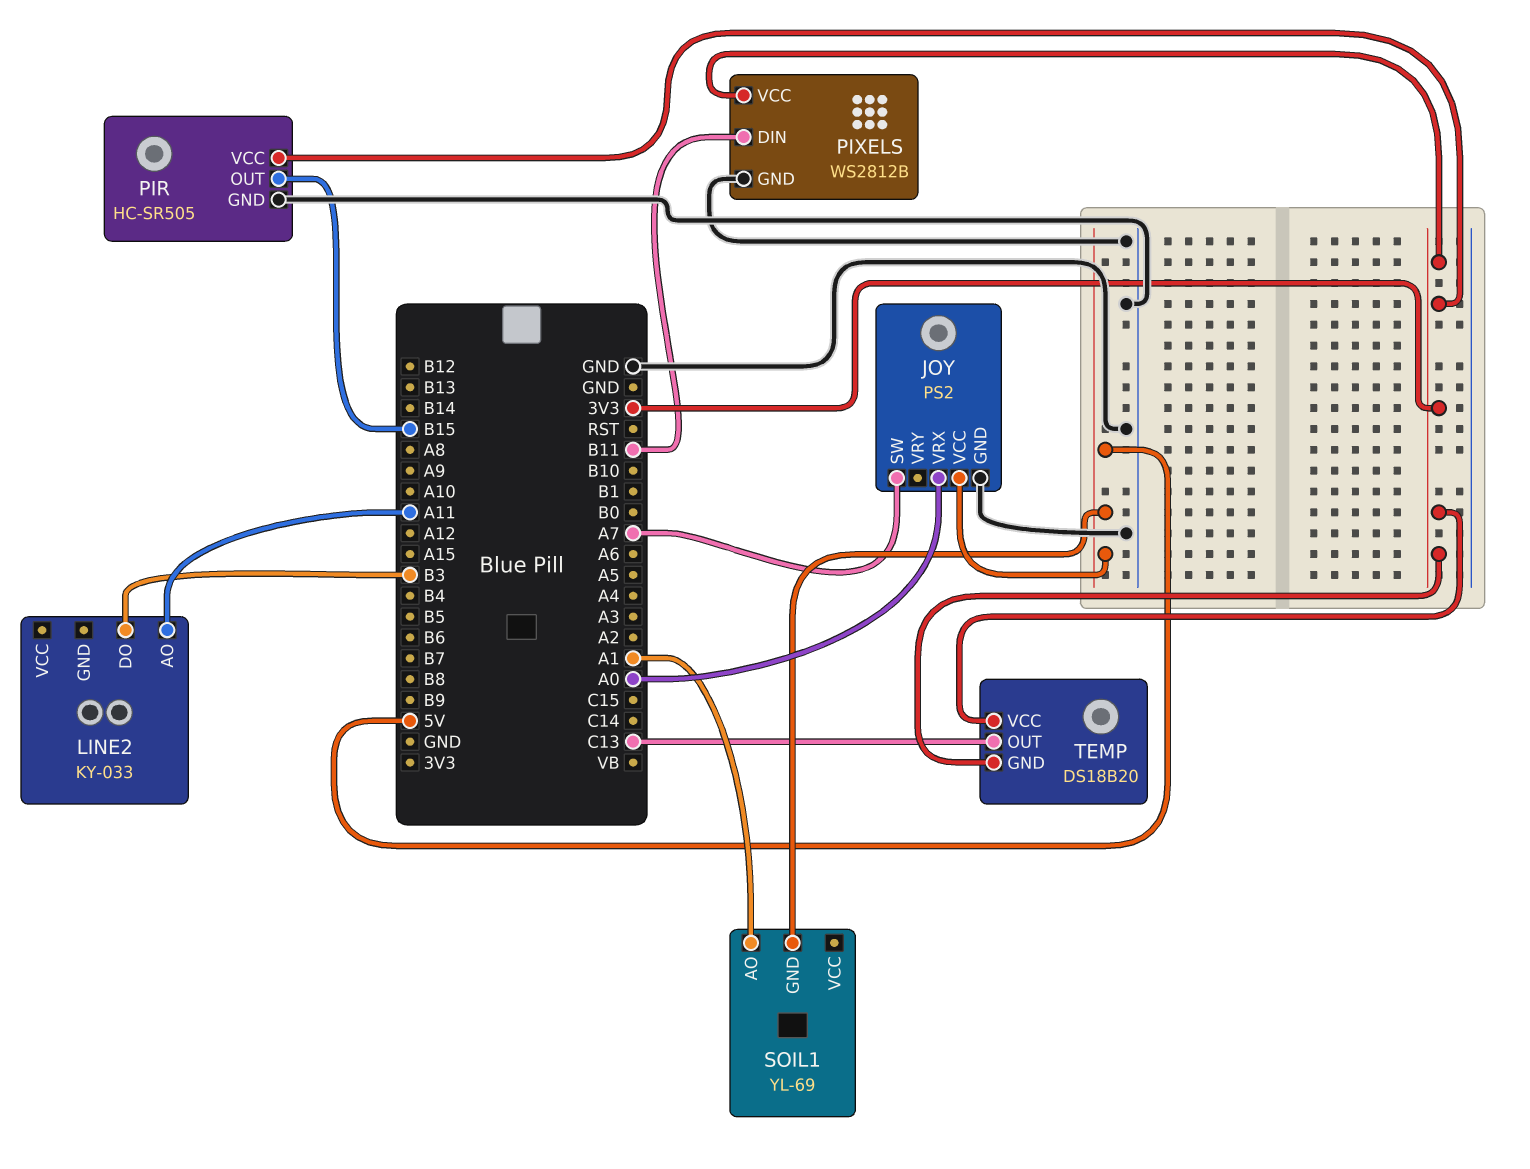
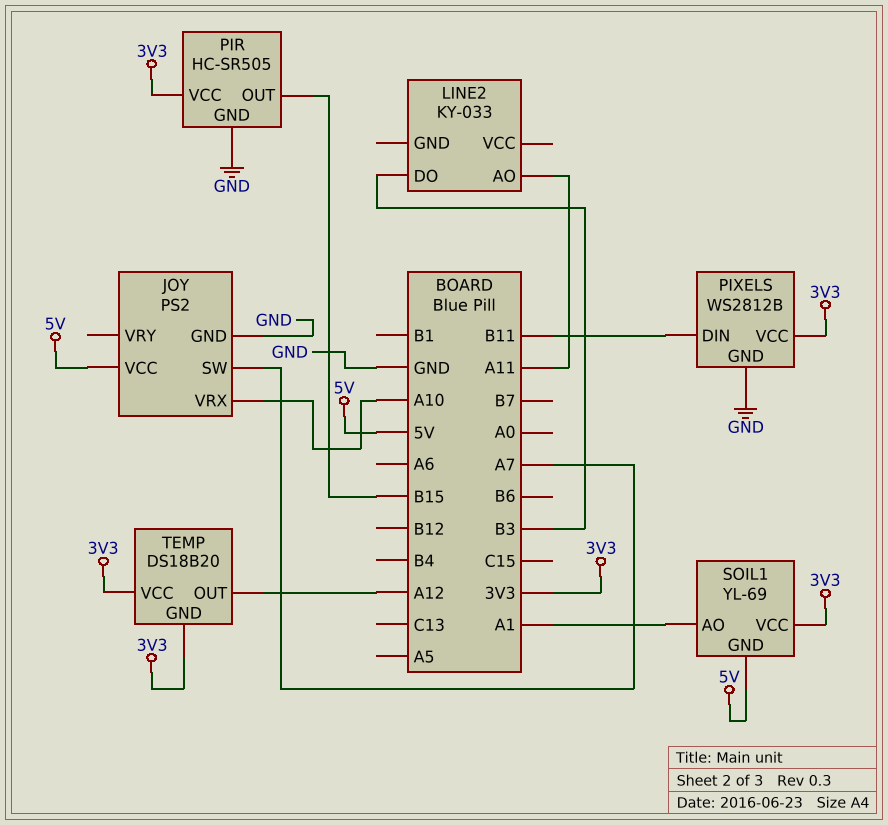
JOY pin VRX: A0 -> A10
SOIL1 pin VCC: none -> 3V3
TEMP pin OUT: C13 -> A12

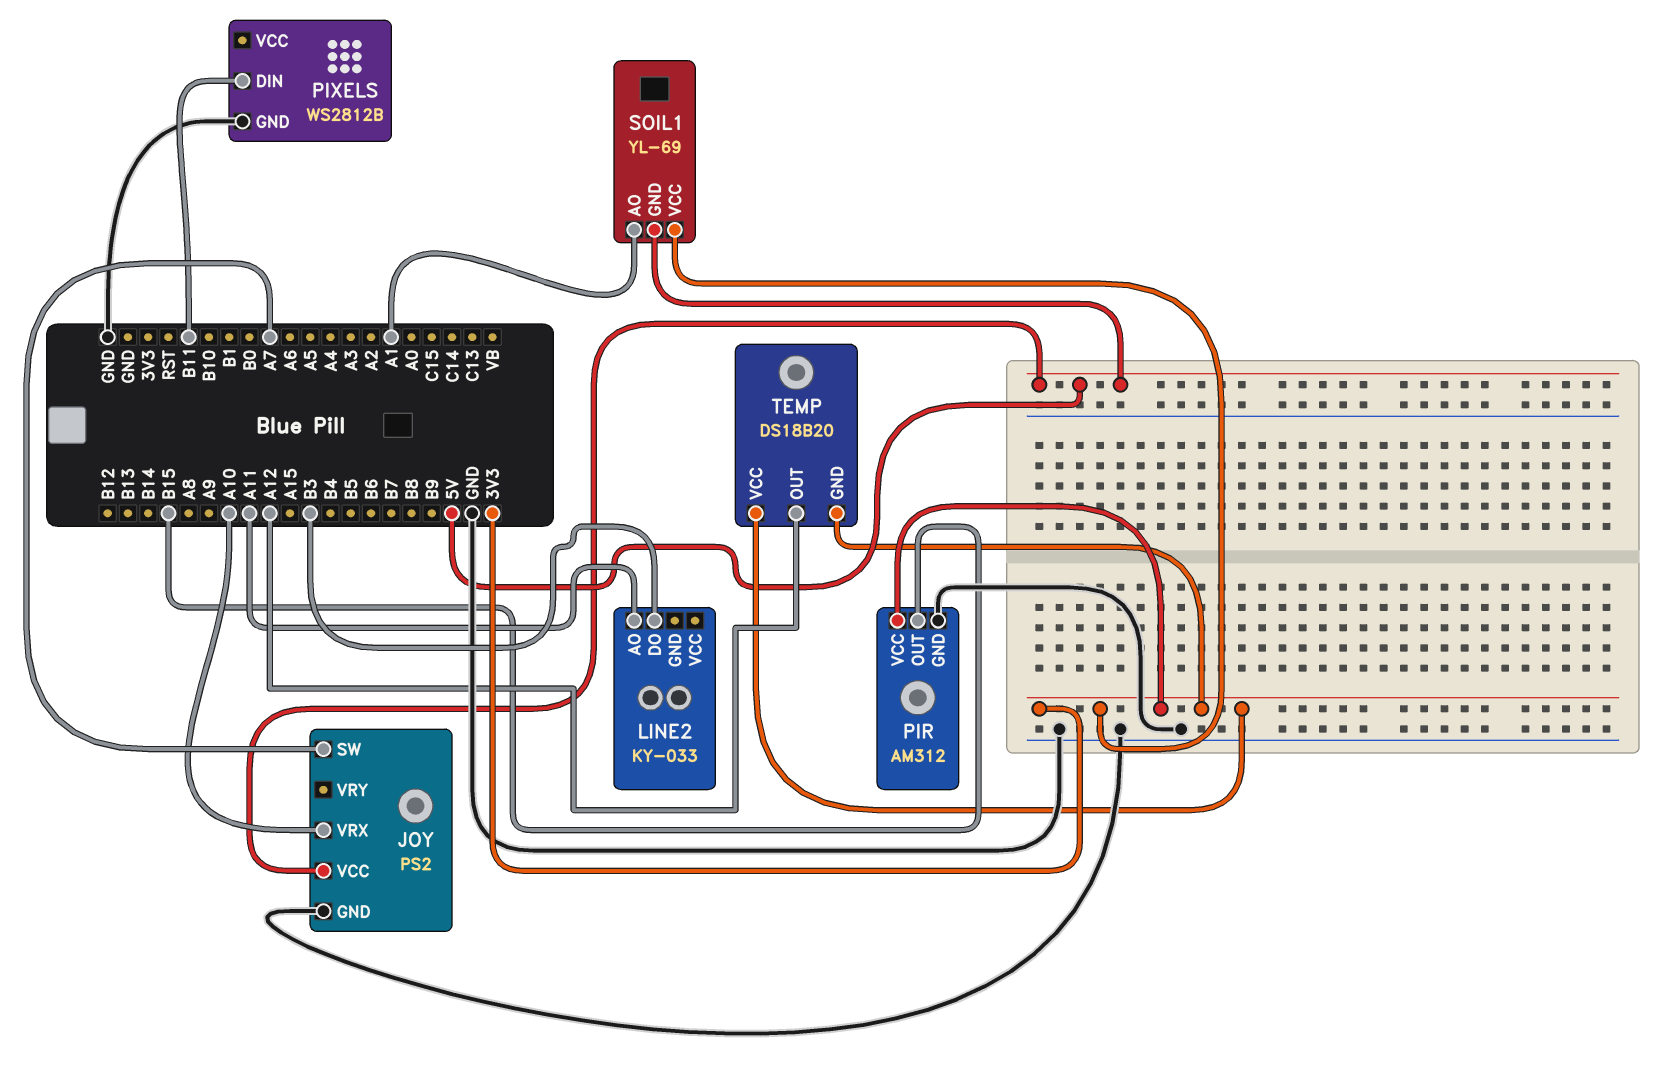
PIR: HC-SR505 -> AM312
PIXELS pin VCC: 3V3 -> none

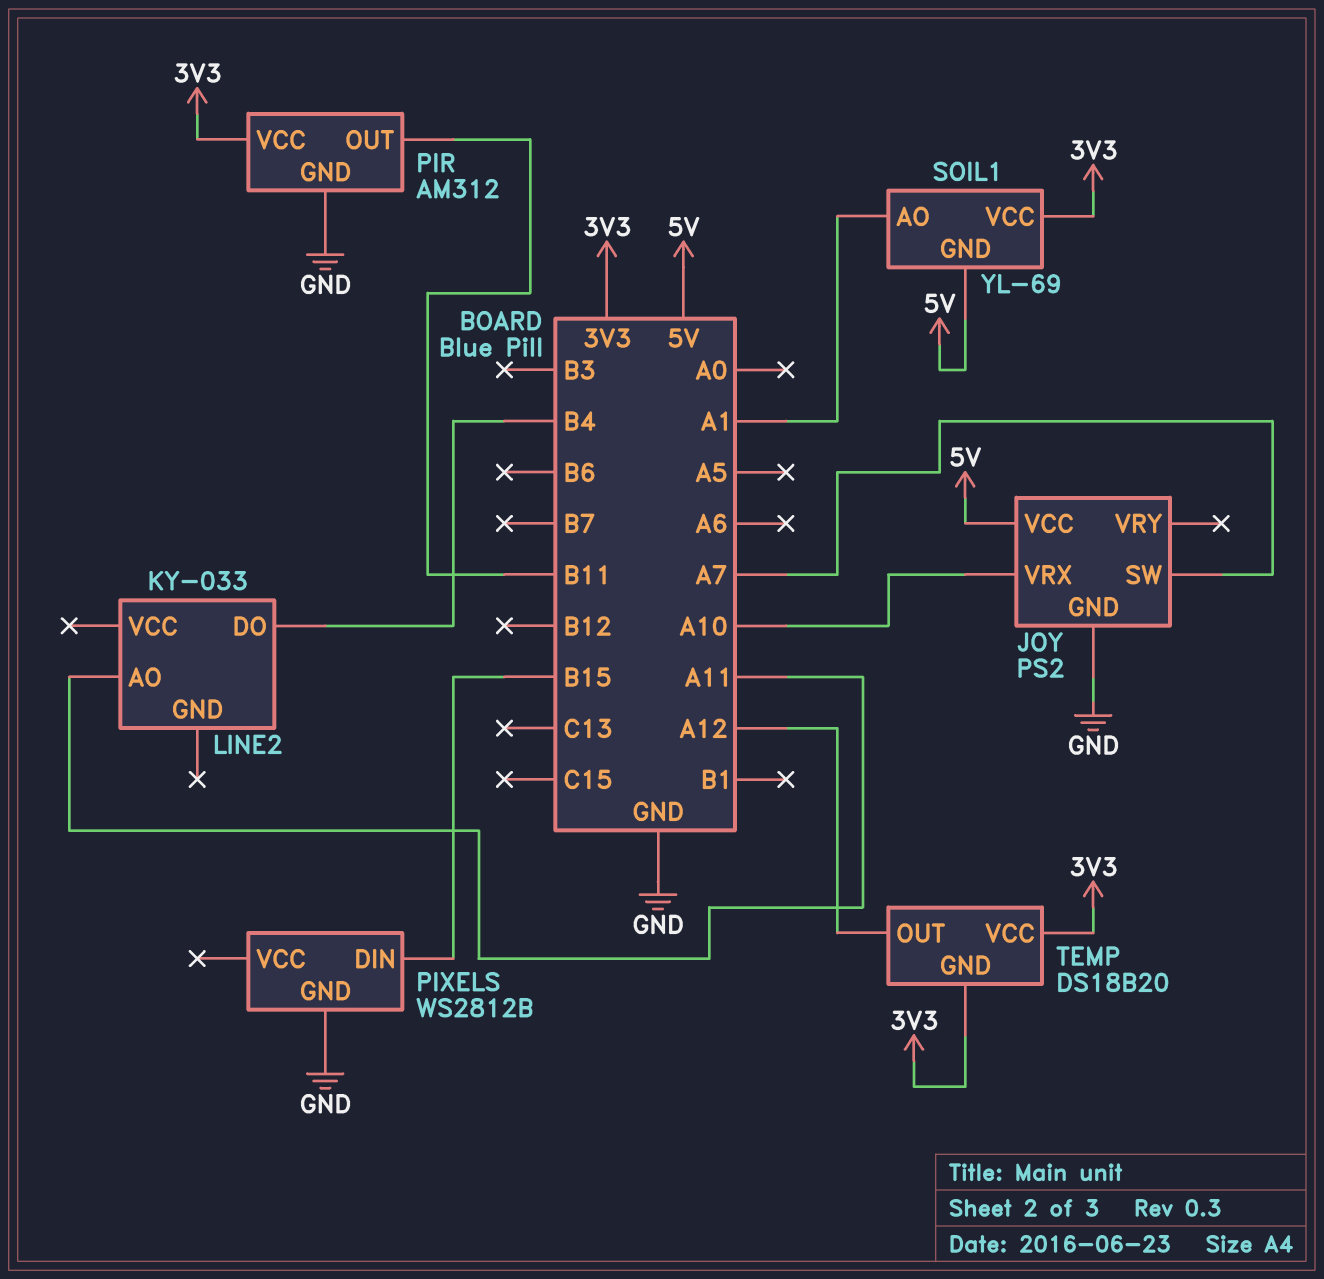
LINE2 pin DO: B3 -> B4
PIR pin OUT: B15 -> B11
PIXELS pin DIN: B11 -> B15

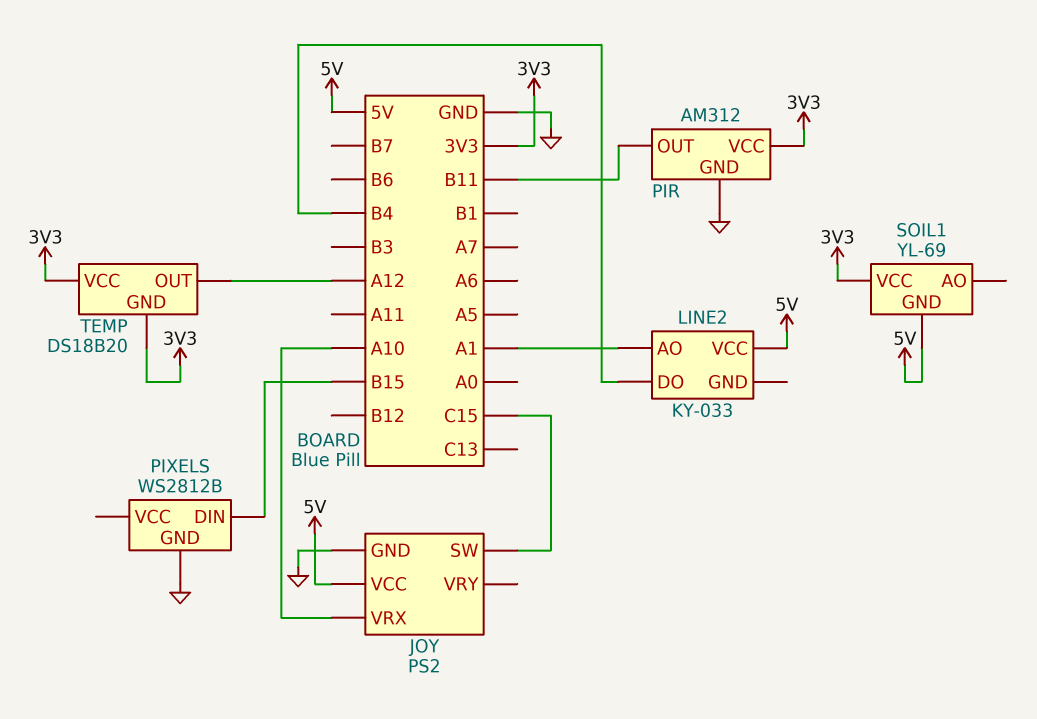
JOY pin SW: A7 -> C15
LINE2 pin AO: A11 -> A1
LINE2 pin VCC: none -> 5V
SOIL1 pin AO: A1 -> none

